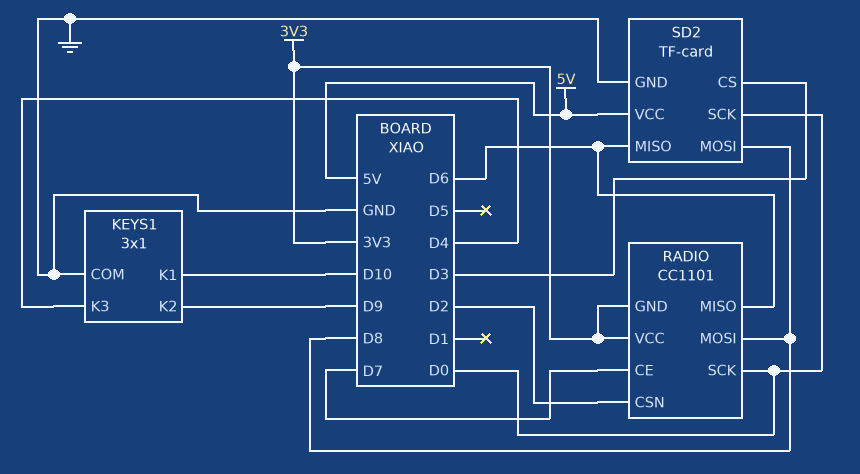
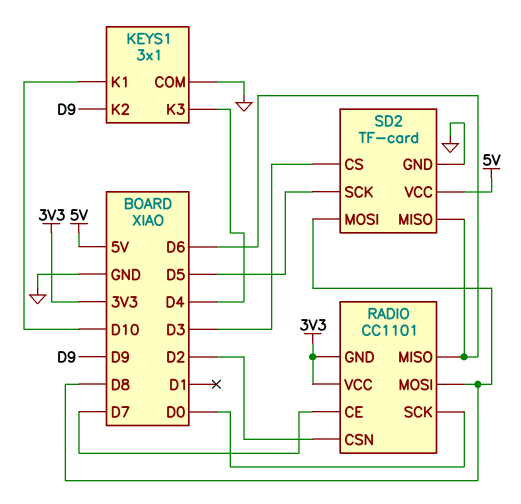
SD2 pin SCK: D0 -> D5

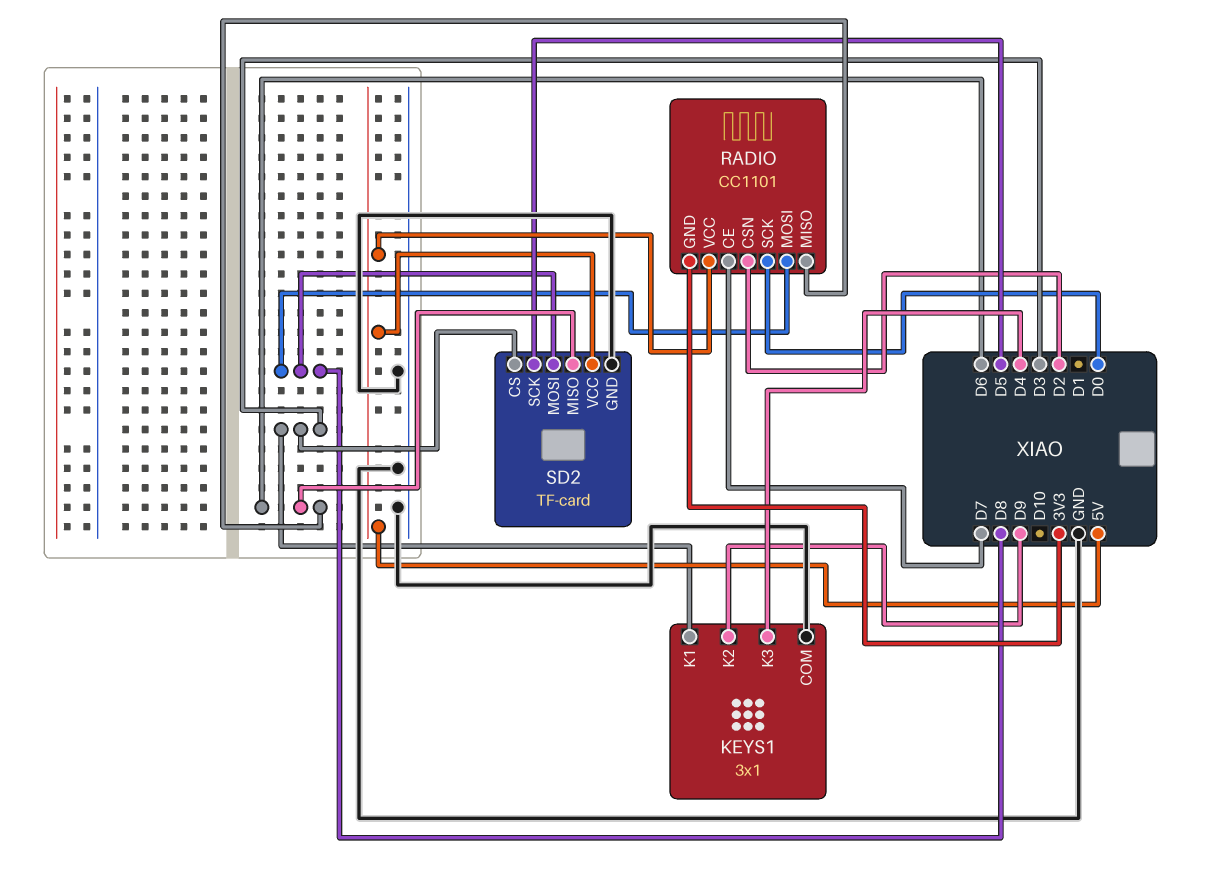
KEYS1 pin K1: D10 -> D3
RADIO pin VCC: 3V3 -> 5V

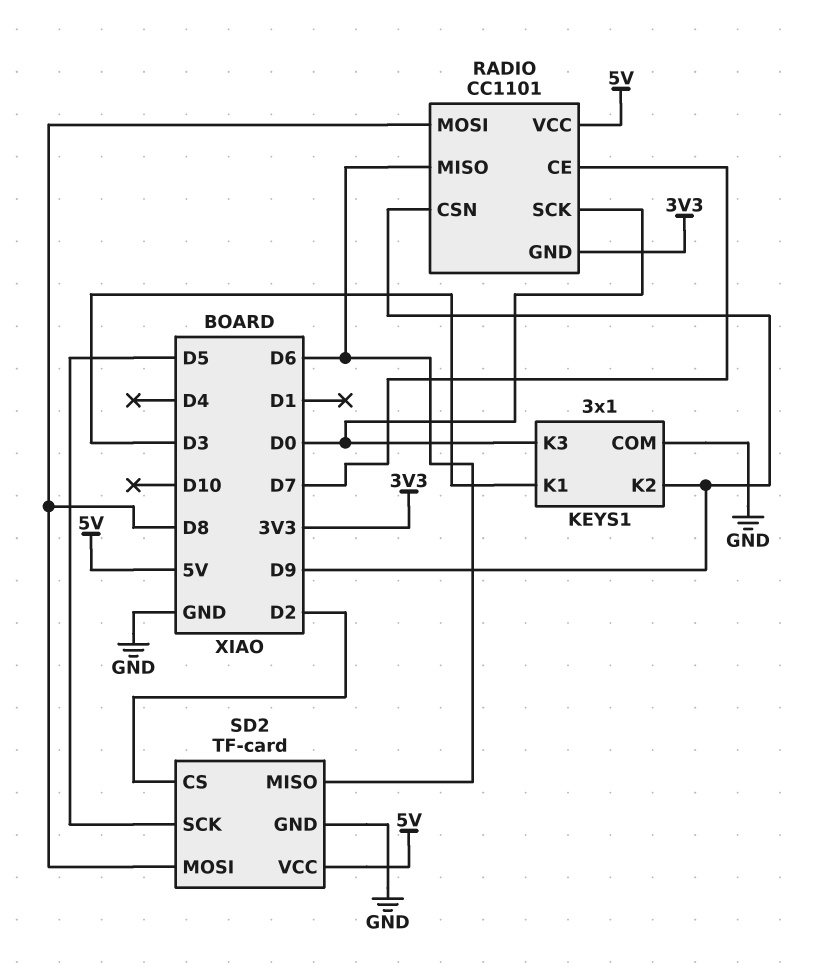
KEYS1 pin K3: D4 -> D0
RADIO pin CSN: D2 -> D9
SD2 pin CS: D3 -> D2

